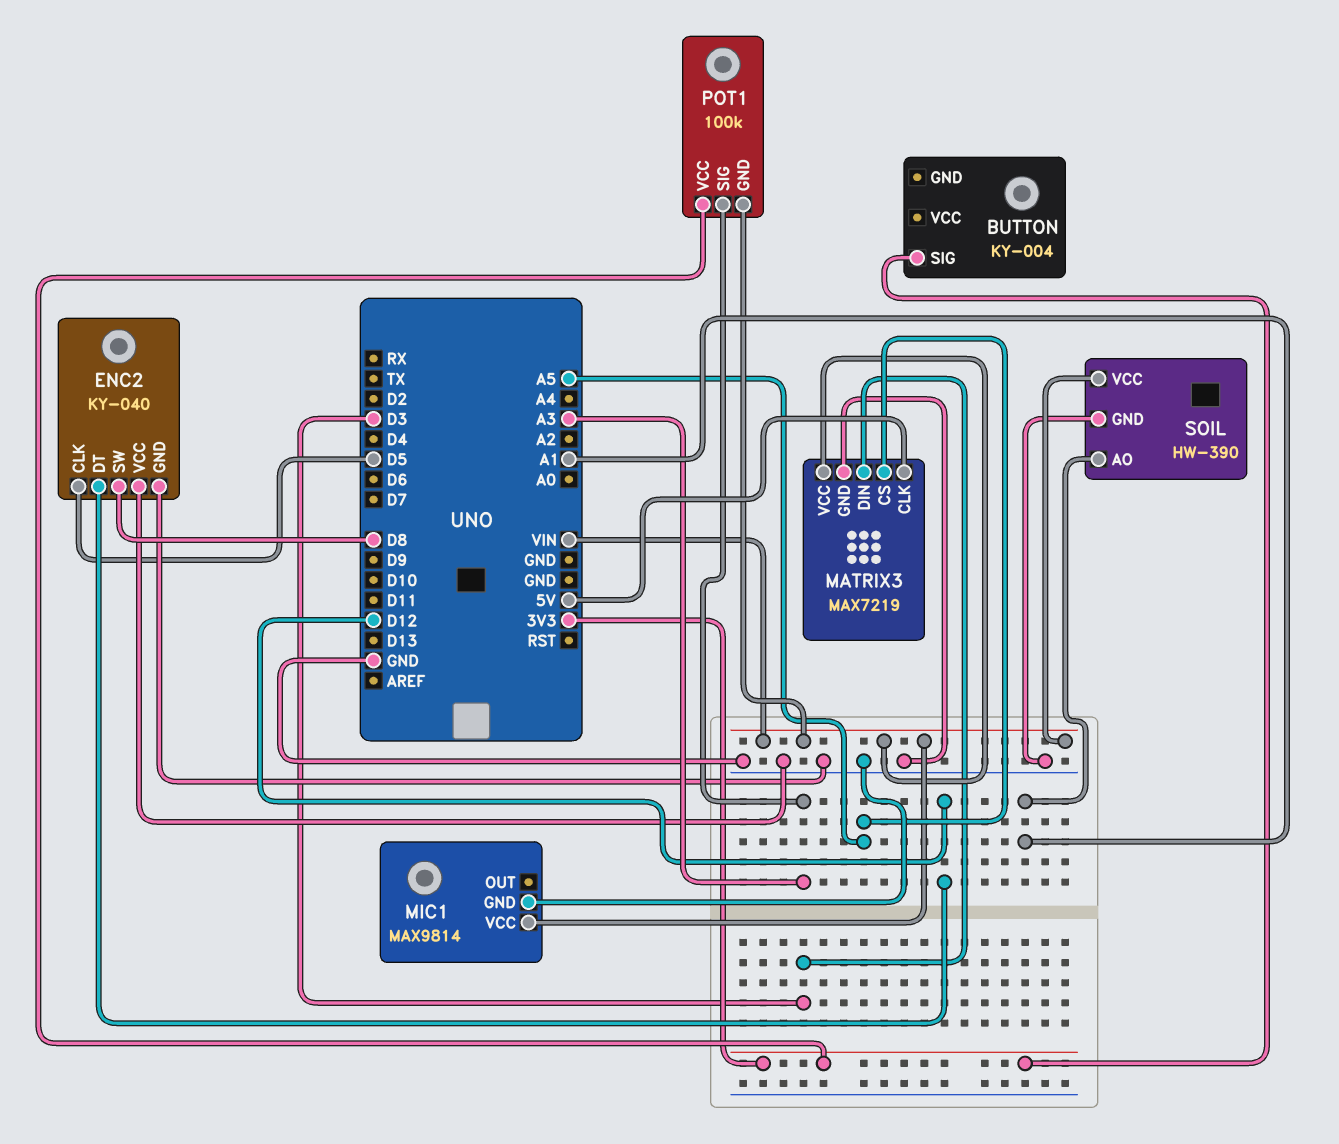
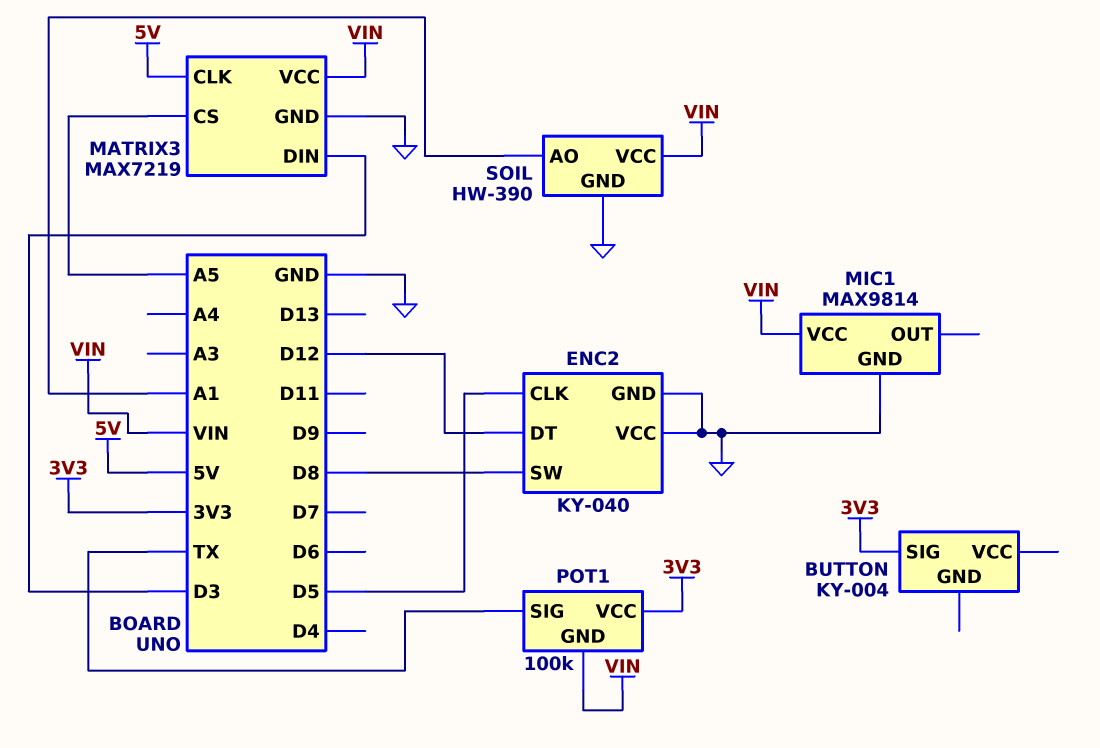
POT1 pin SIG: A3 -> TX

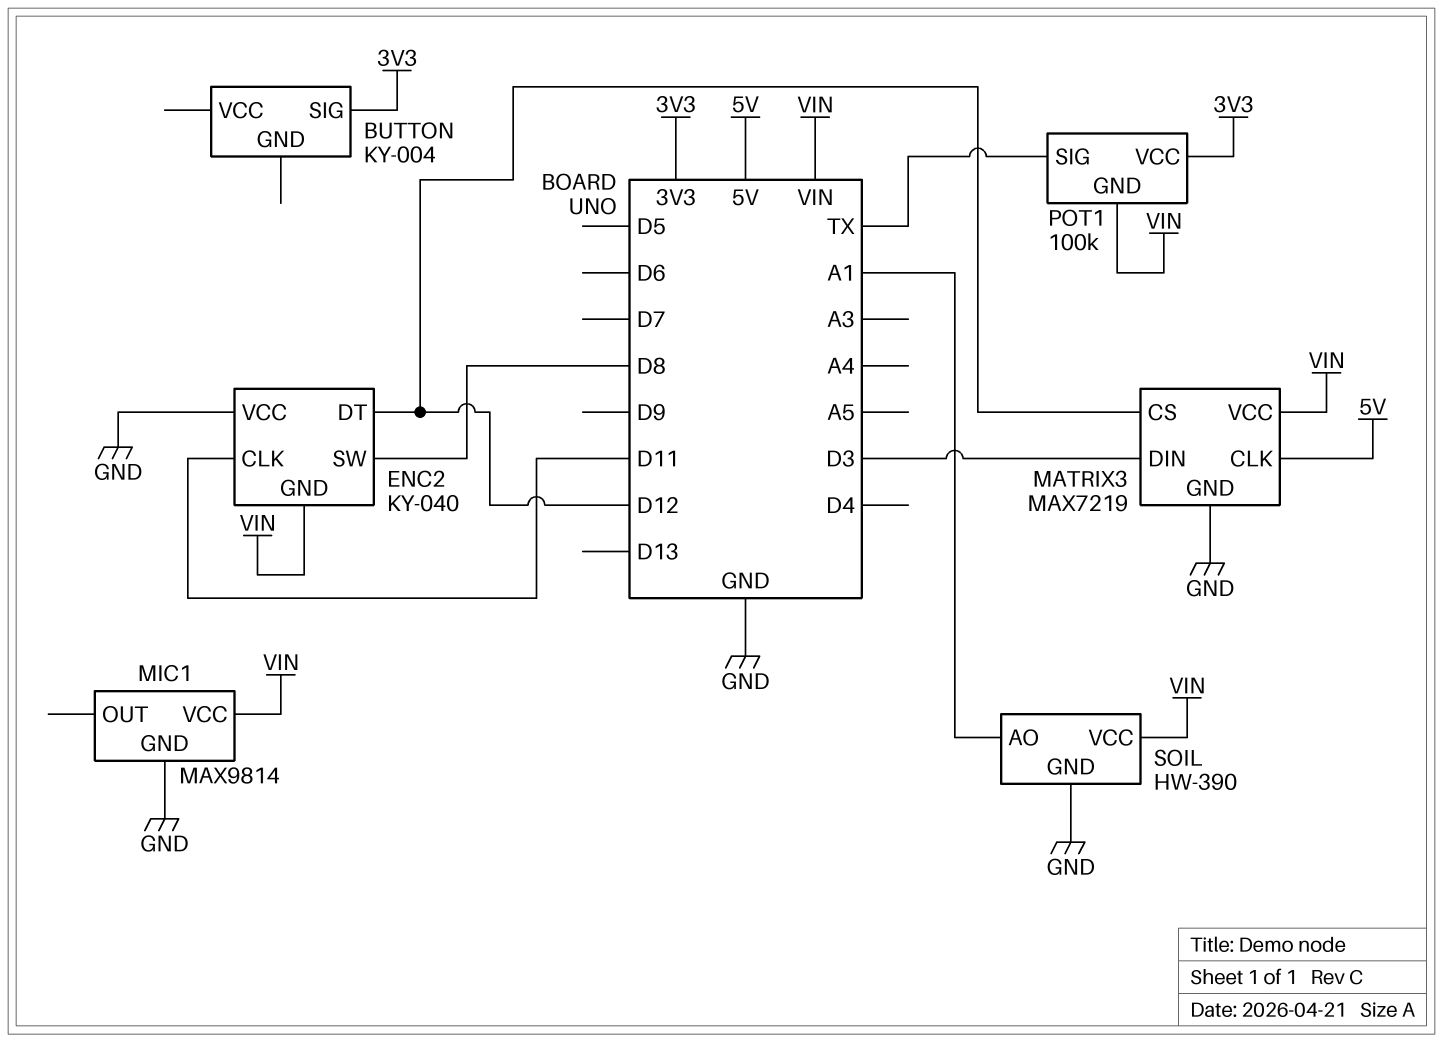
ENC2 pin CLK: D5 -> D11
ENC2 pin GND: GND -> VIN
MATRIX3 pin CS: A5 -> D12

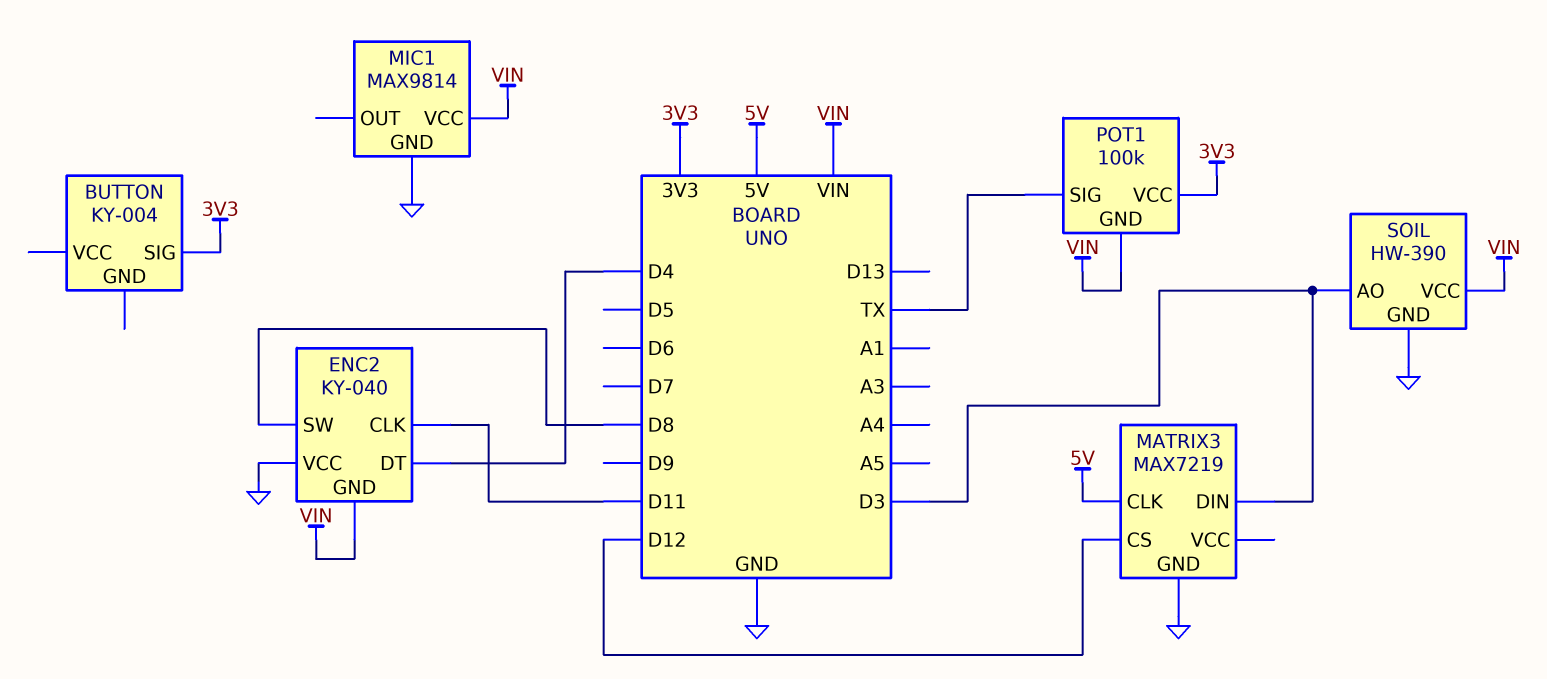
ENC2 pin DT: D12 -> D4
MATRIX3 pin VCC: VIN -> none
SOIL pin AO: A1 -> D3

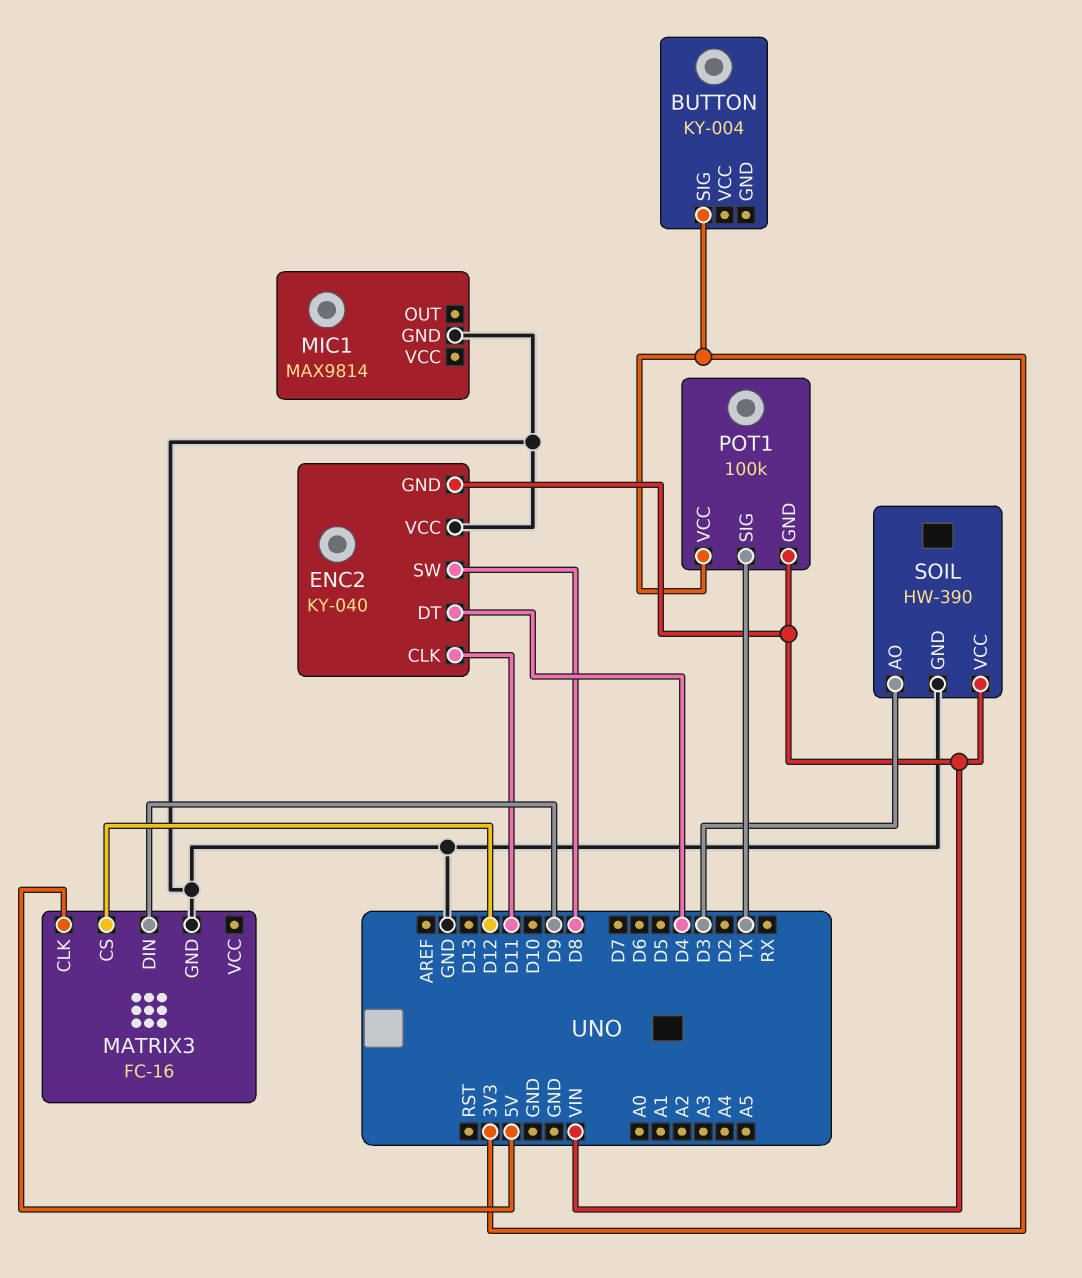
MATRIX3: MAX7219 -> FC-16
MATRIX3 pin DIN: D3 -> D9
MIC1 pin VCC: VIN -> none

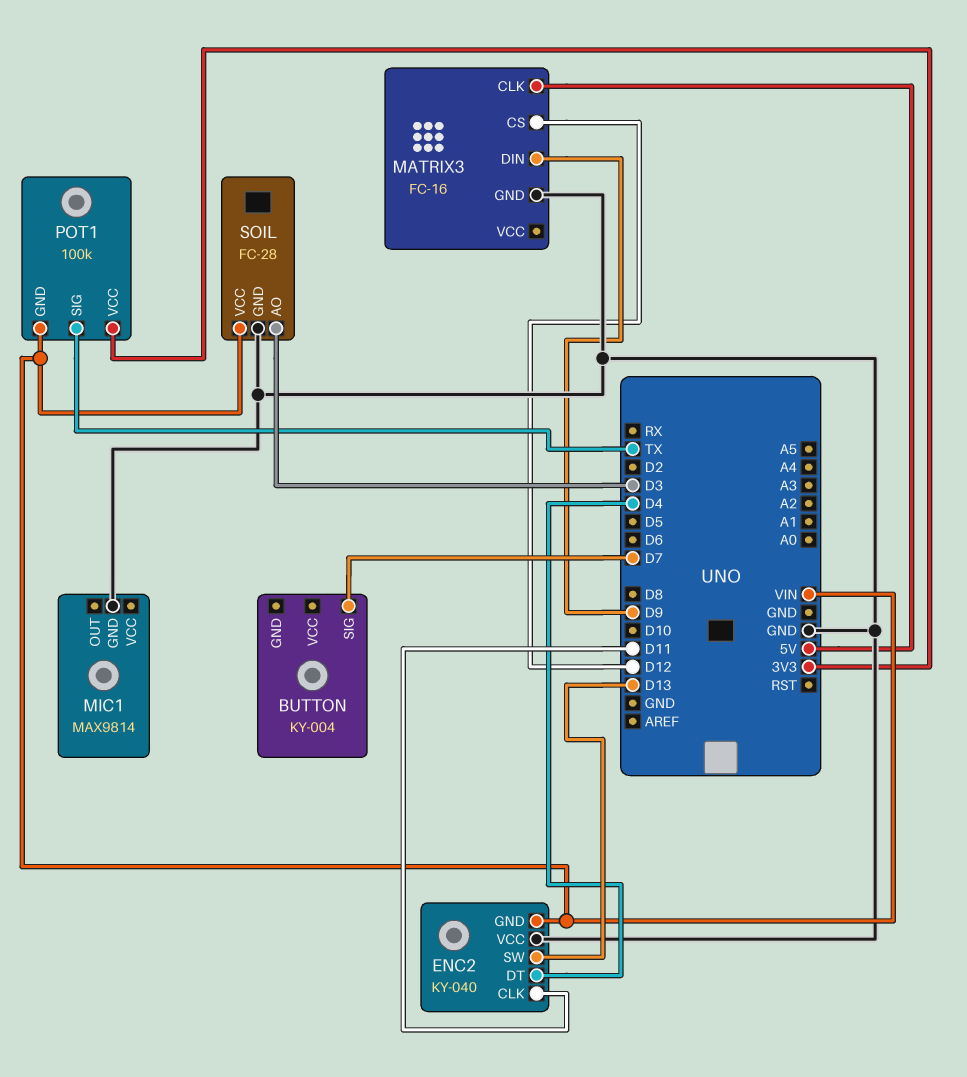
BUTTON pin SIG: 3V3 -> D7
ENC2 pin SW: D8 -> D13
SOIL: HW-390 -> FC-28

